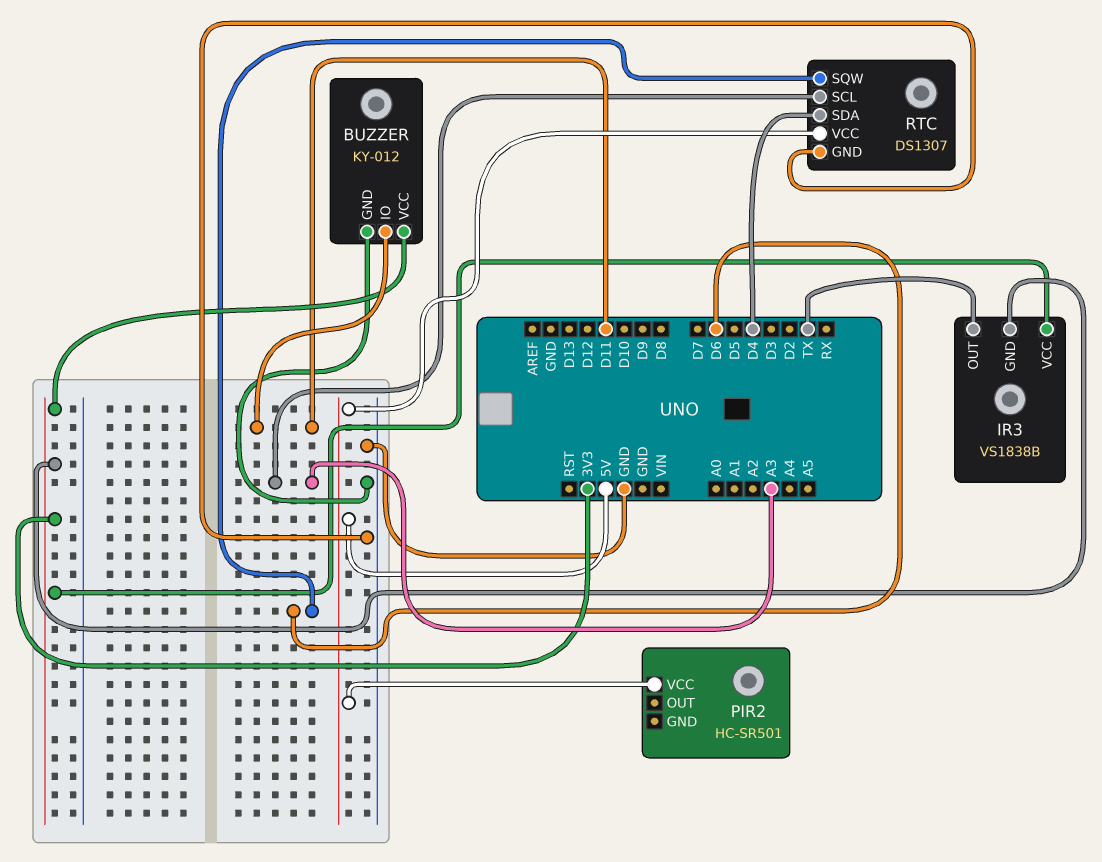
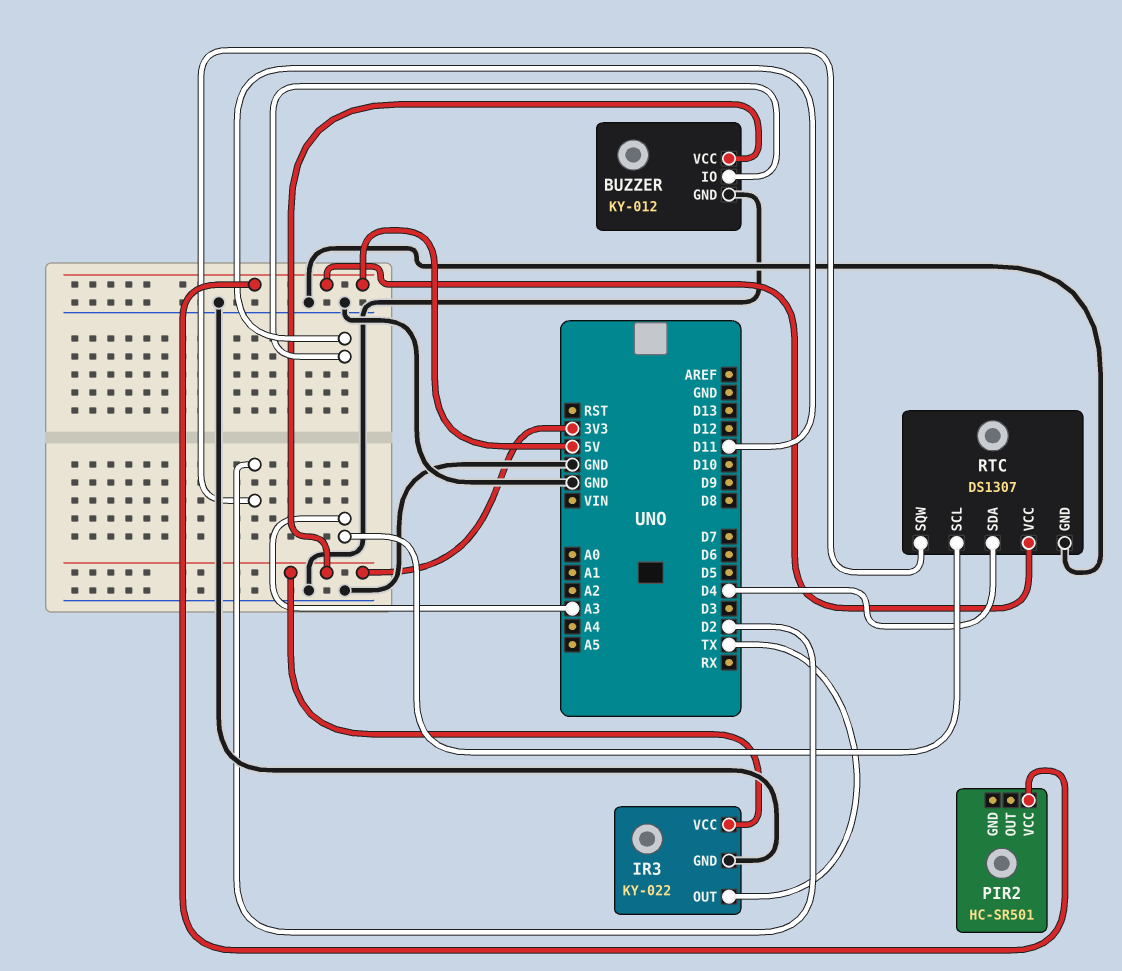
IR3: VS1838B -> KY-022
IR3 pin GND: 3V3 -> GND
RTC pin SQW: D6 -> D2

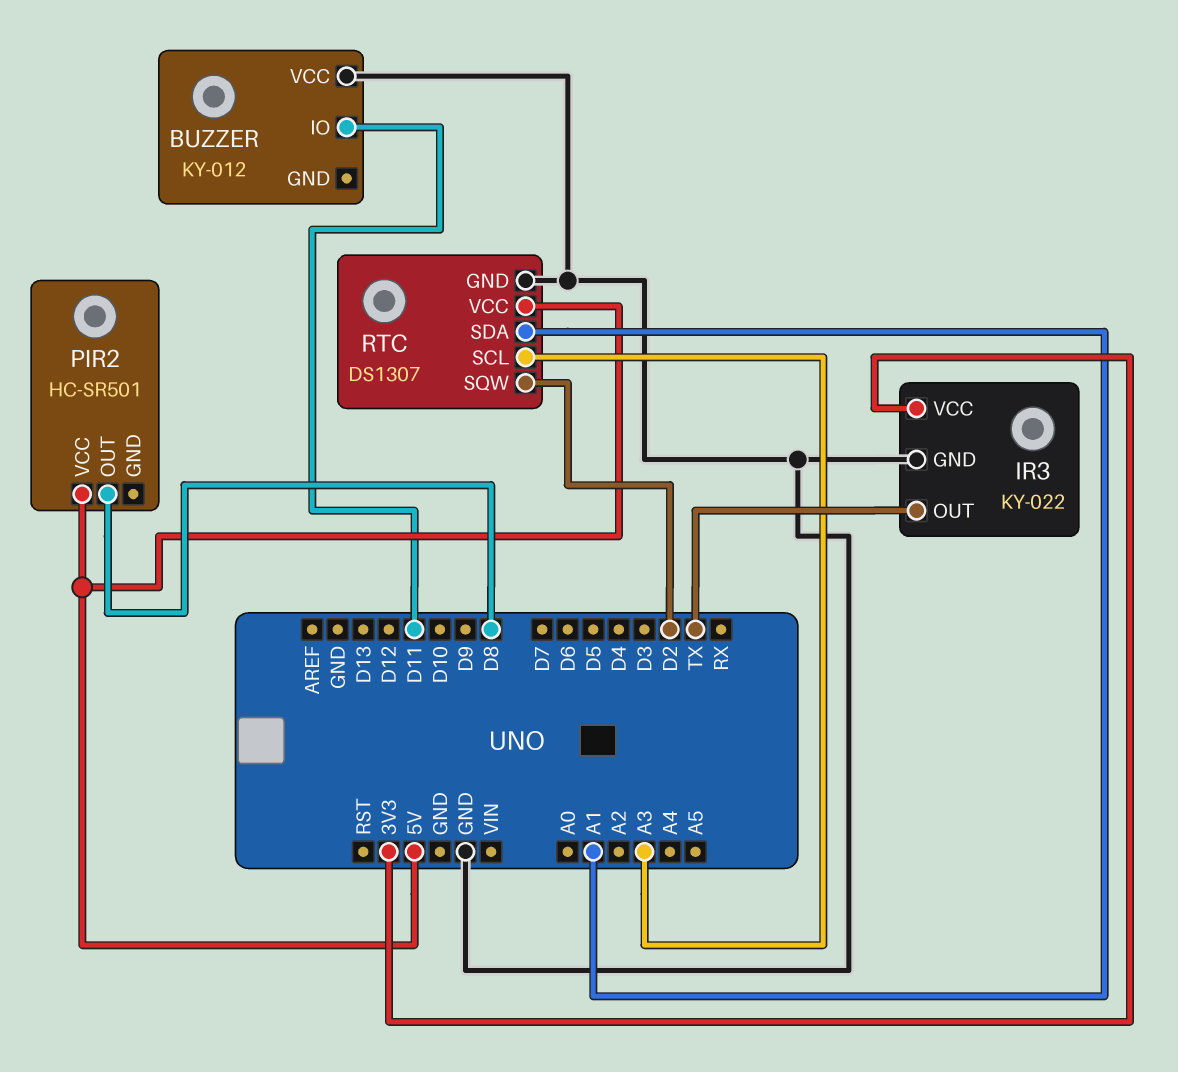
BUZZER pin GND: GND -> none
BUZZER pin VCC: 3V3 -> GND
PIR2 pin OUT: none -> D8
RTC pin SDA: D4 -> A1

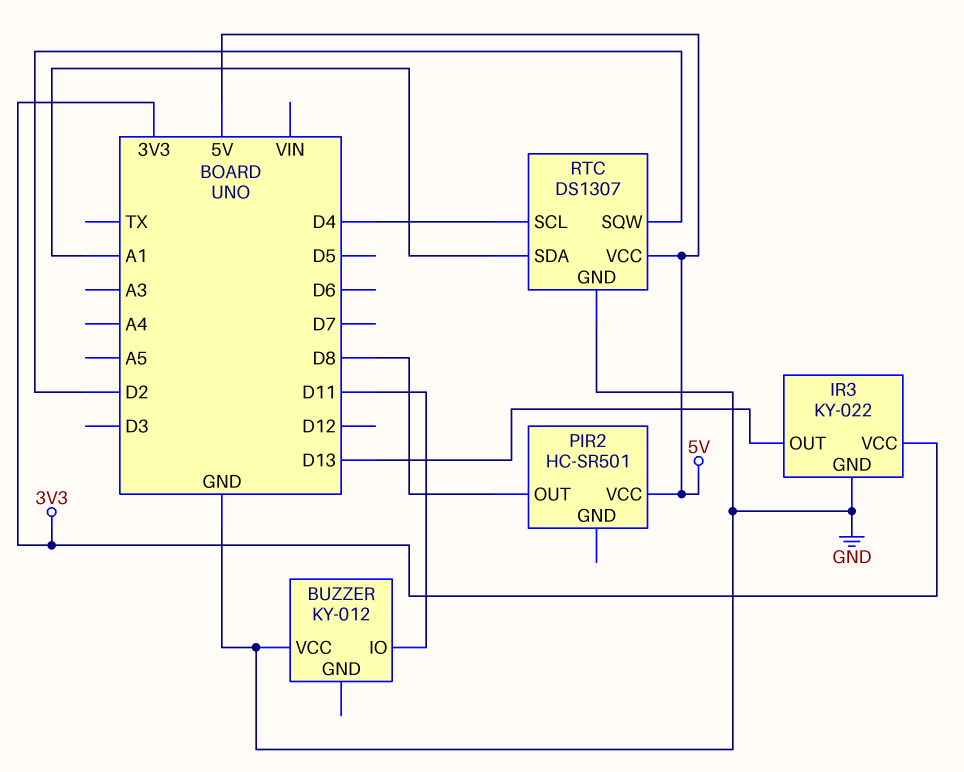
IR3 pin OUT: TX -> D13
RTC pin SCL: A3 -> D4

